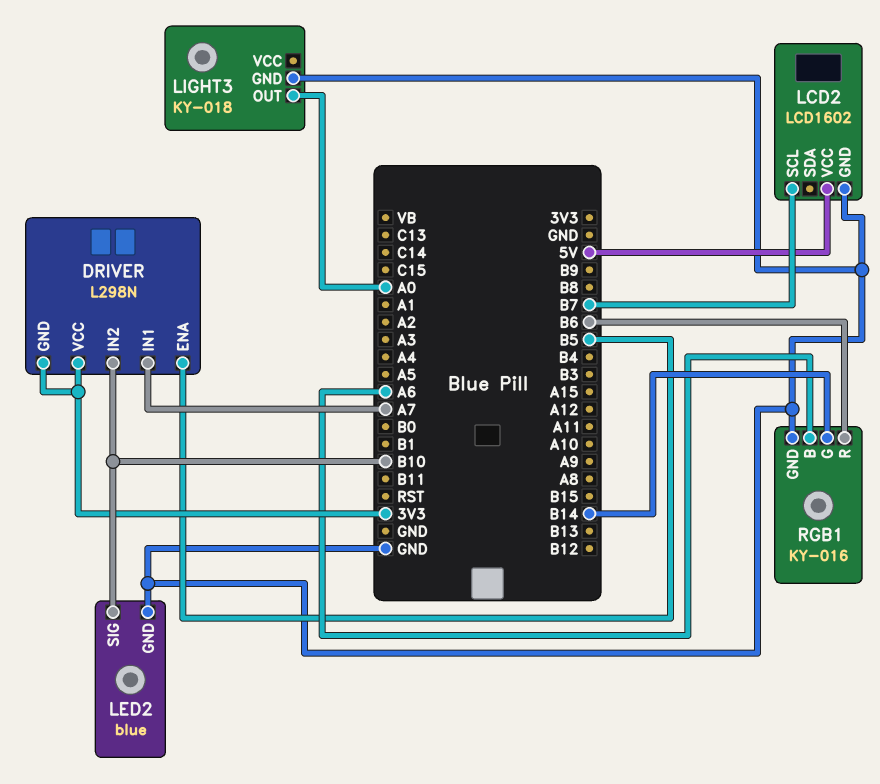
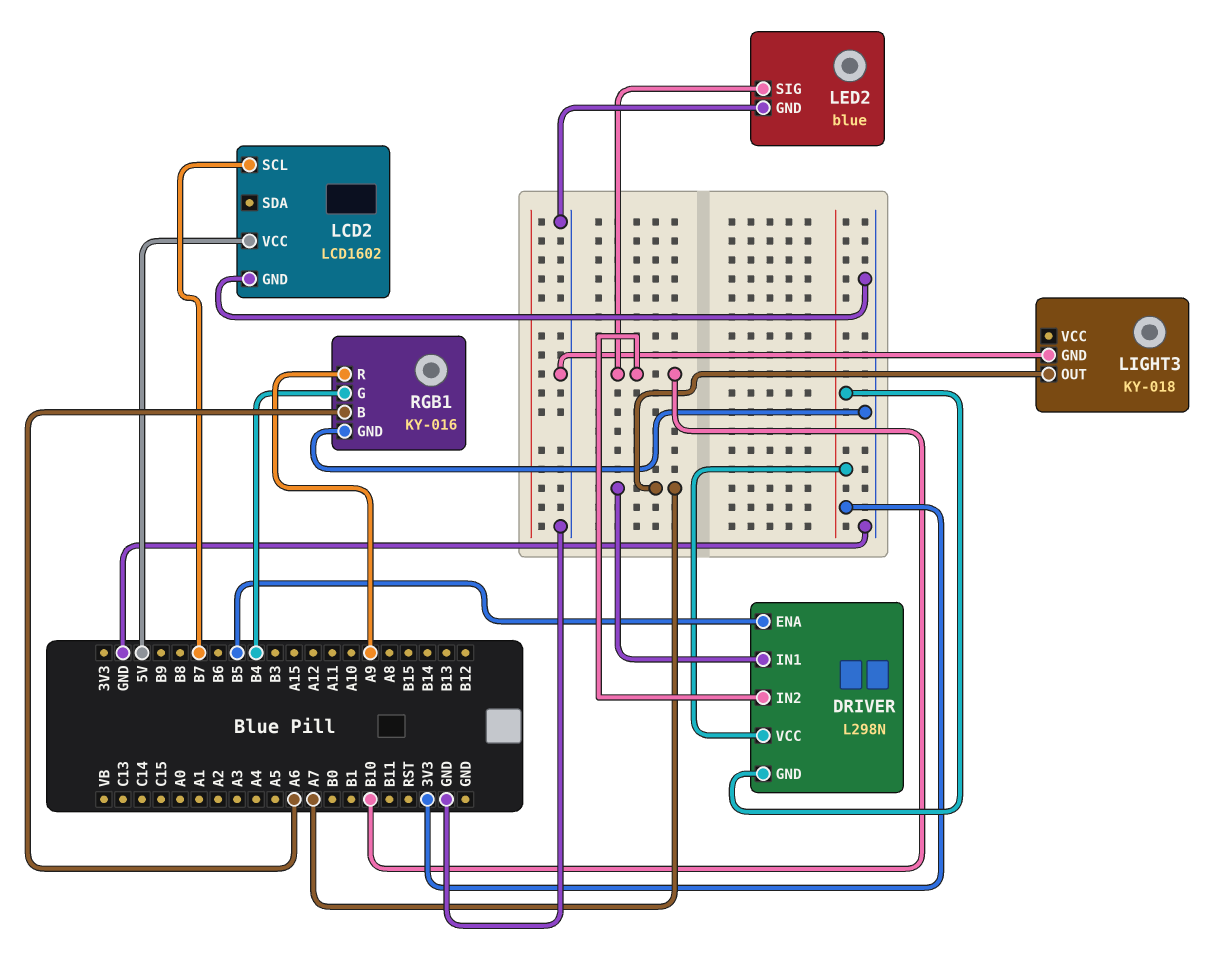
LIGHT3 pin OUT: A0 -> A7
RGB1 pin G: B14 -> B4
RGB1 pin R: B6 -> A9

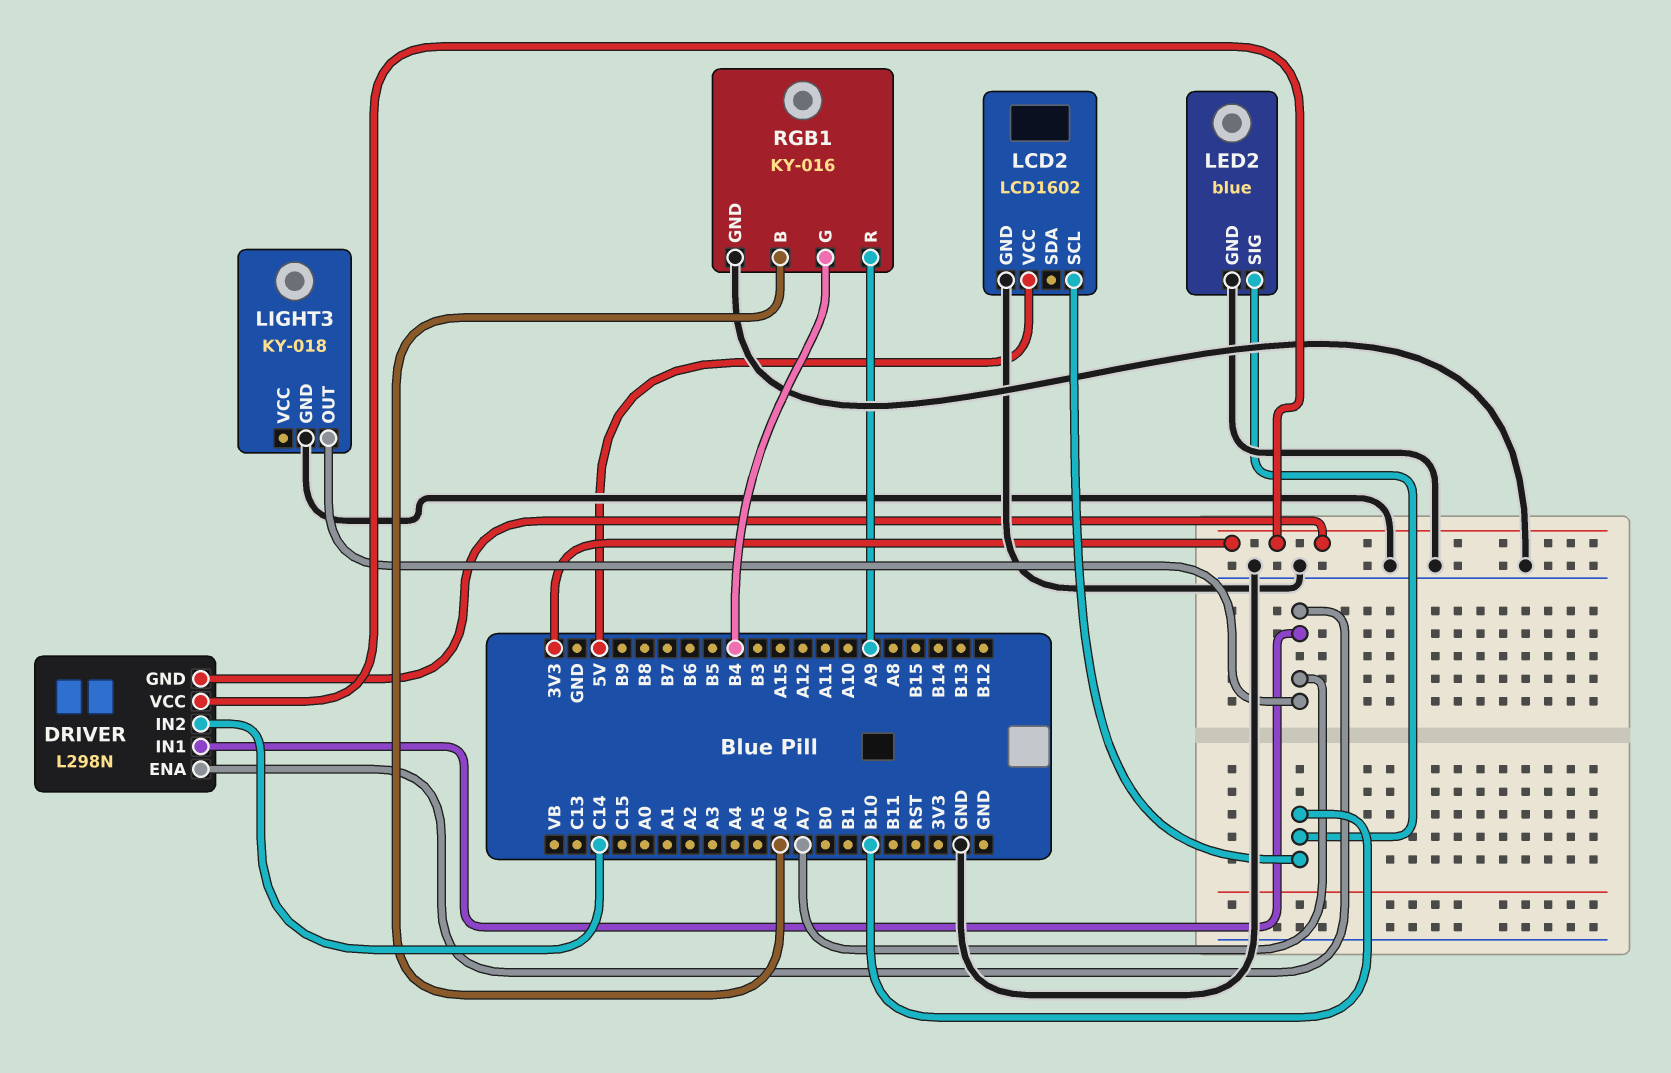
DRIVER pin ENA: B5 -> A7
DRIVER pin IN2: B10 -> C14
LCD2 pin SCL: B7 -> B10

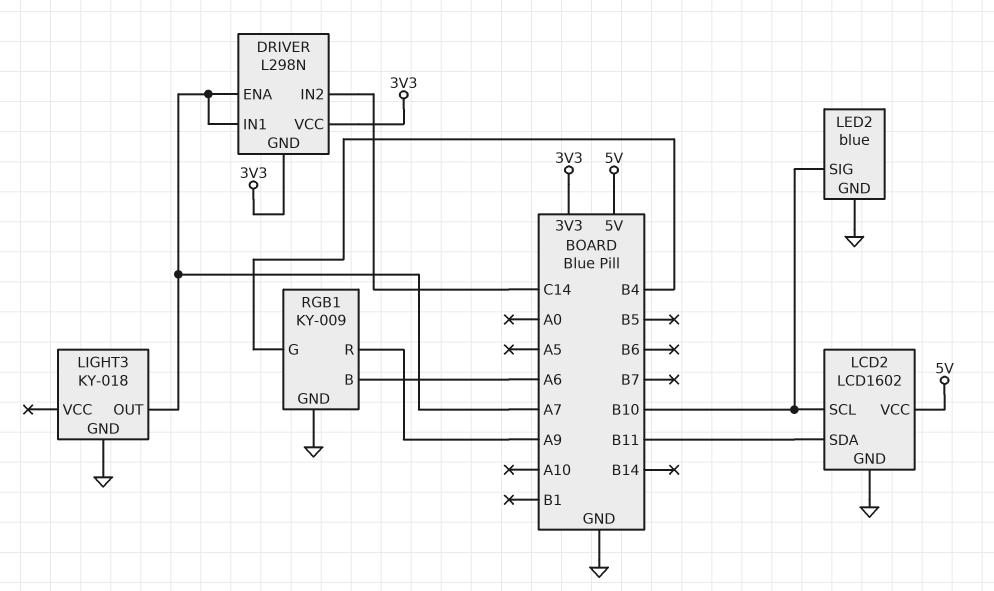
LCD2 pin SDA: none -> B11
RGB1: KY-016 -> KY-009

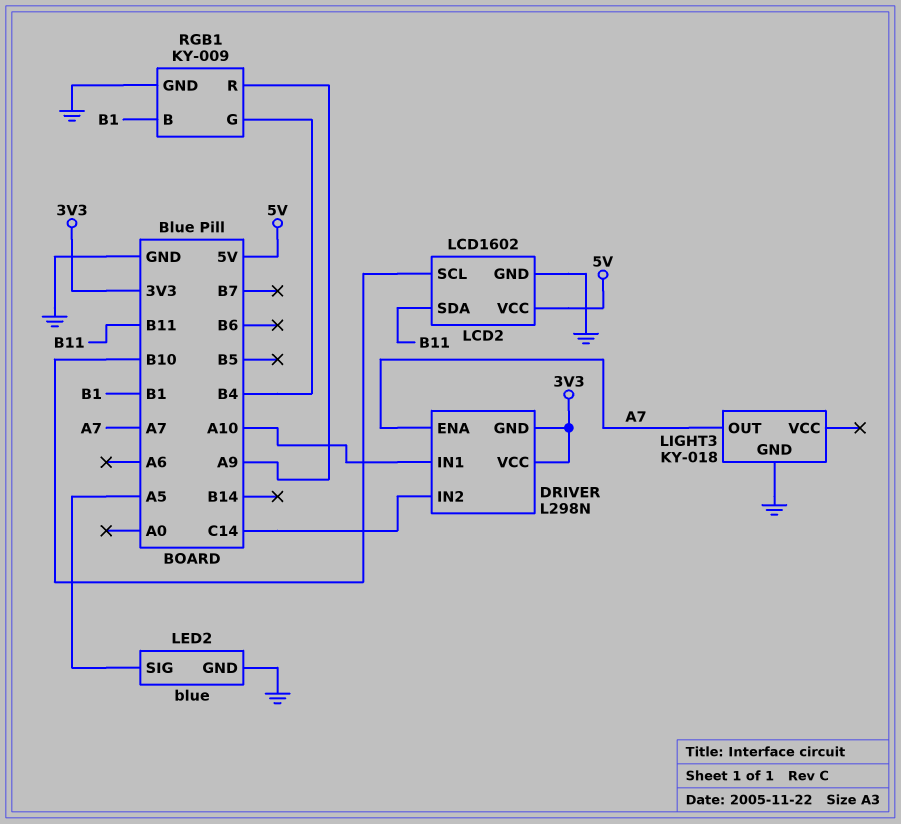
DRIVER pin IN1: A7 -> A10
LED2 pin SIG: B10 -> A5
RGB1 pin B: A6 -> B1

